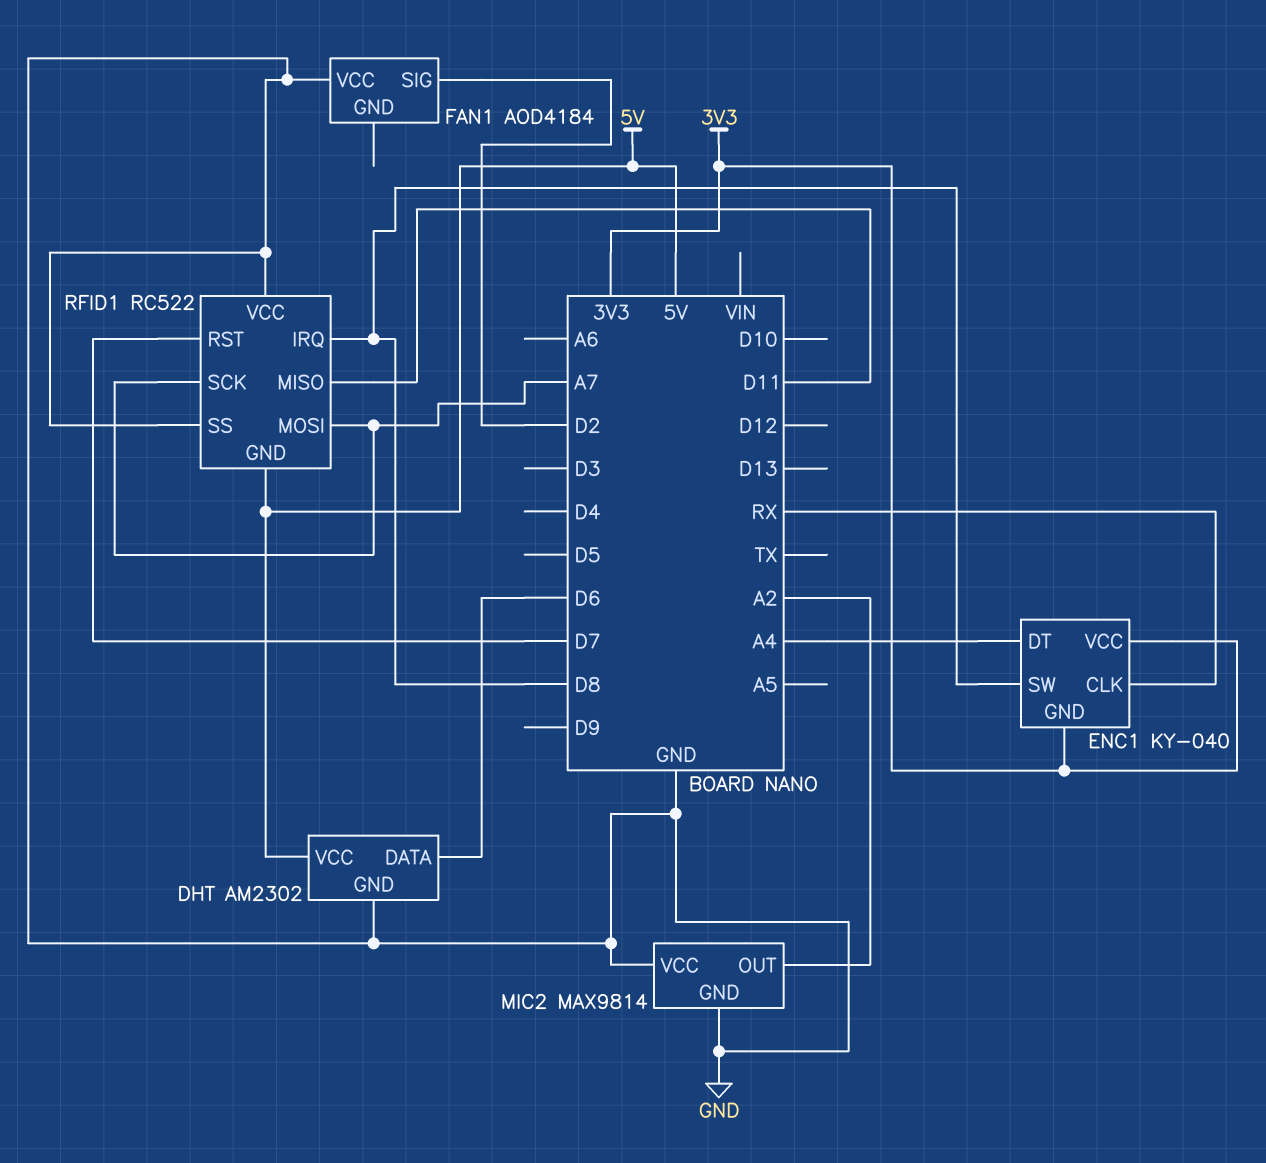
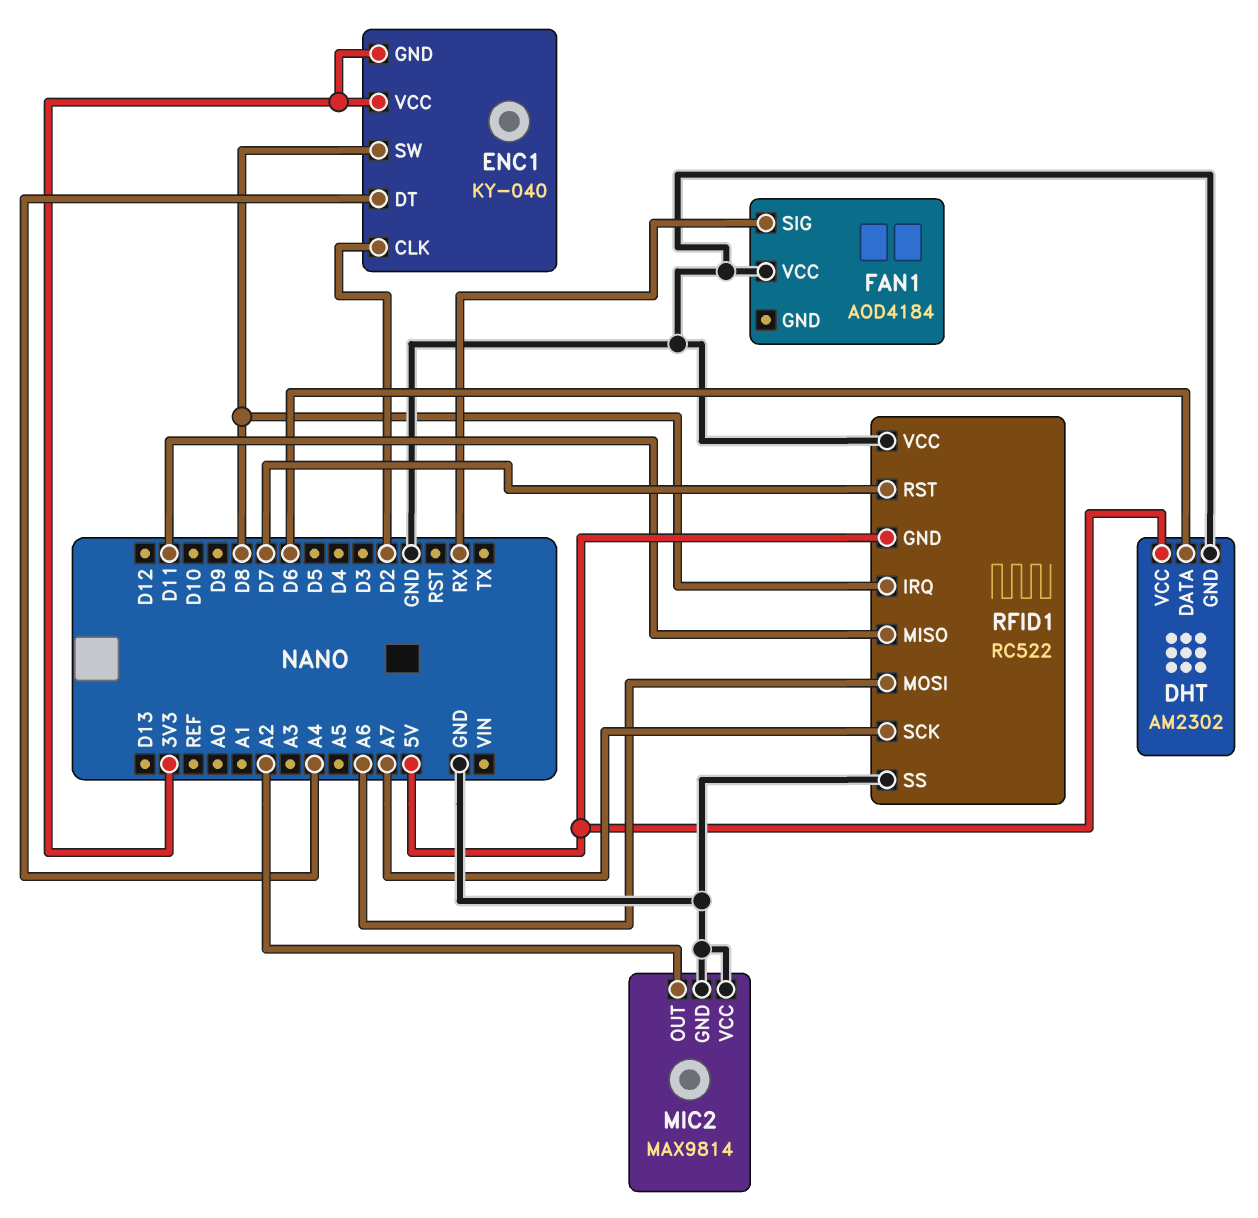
ENC1 pin CLK: RX -> D2
FAN1 pin SIG: D2 -> RX
RFID1 pin MOSI: A7 -> A6

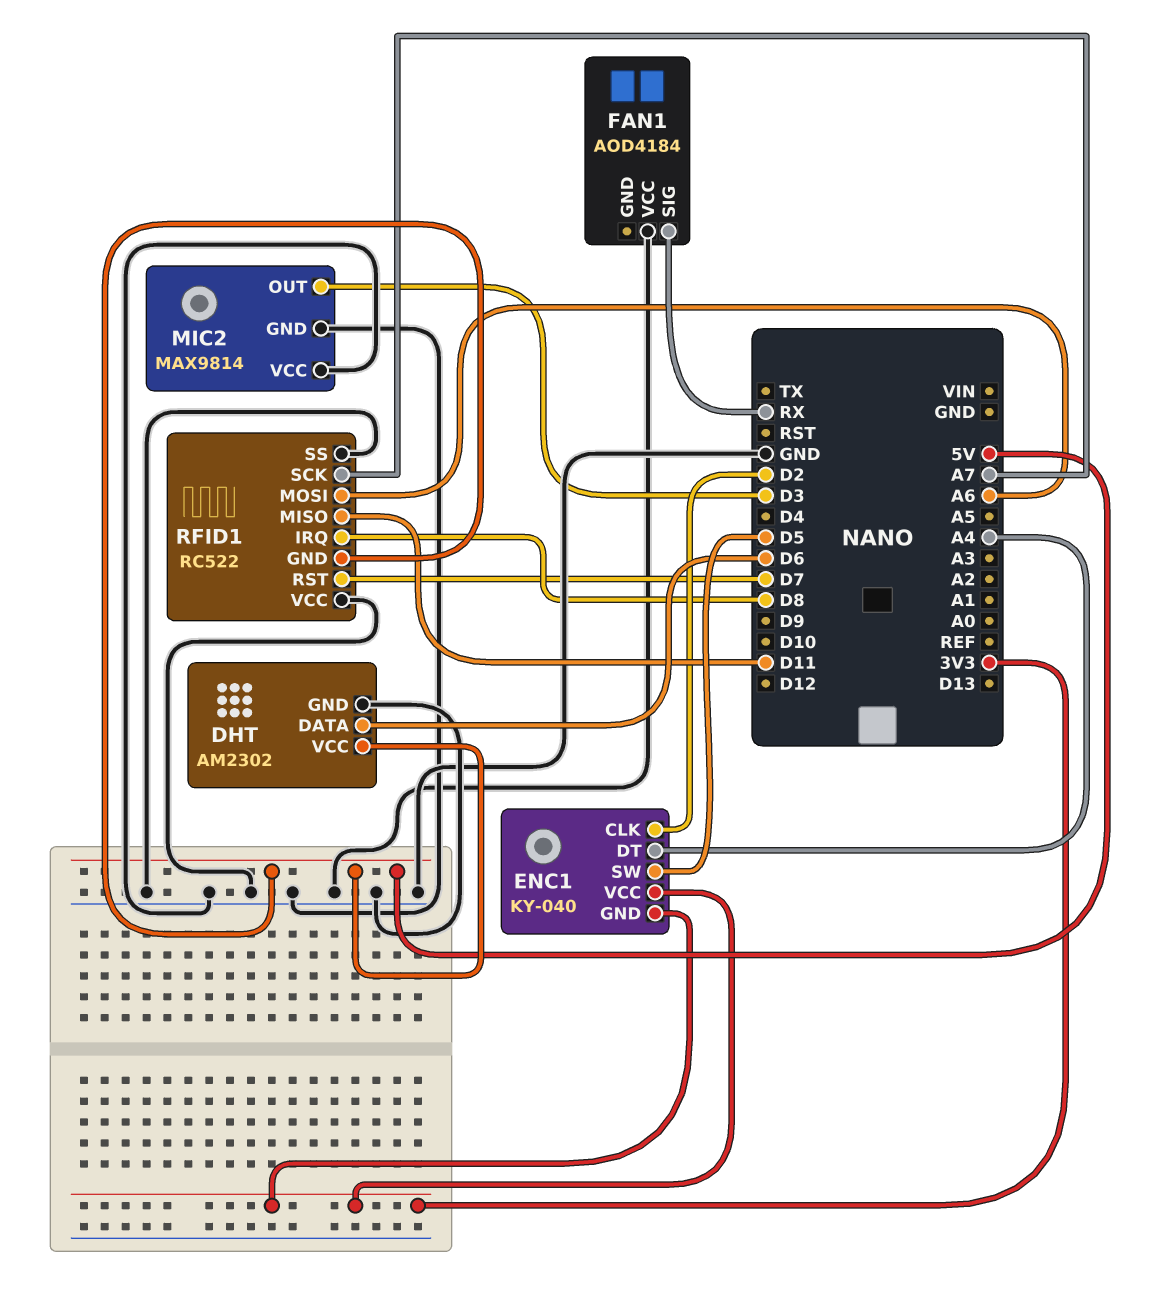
ENC1 pin SW: D8 -> D5
MIC2 pin OUT: A2 -> D3

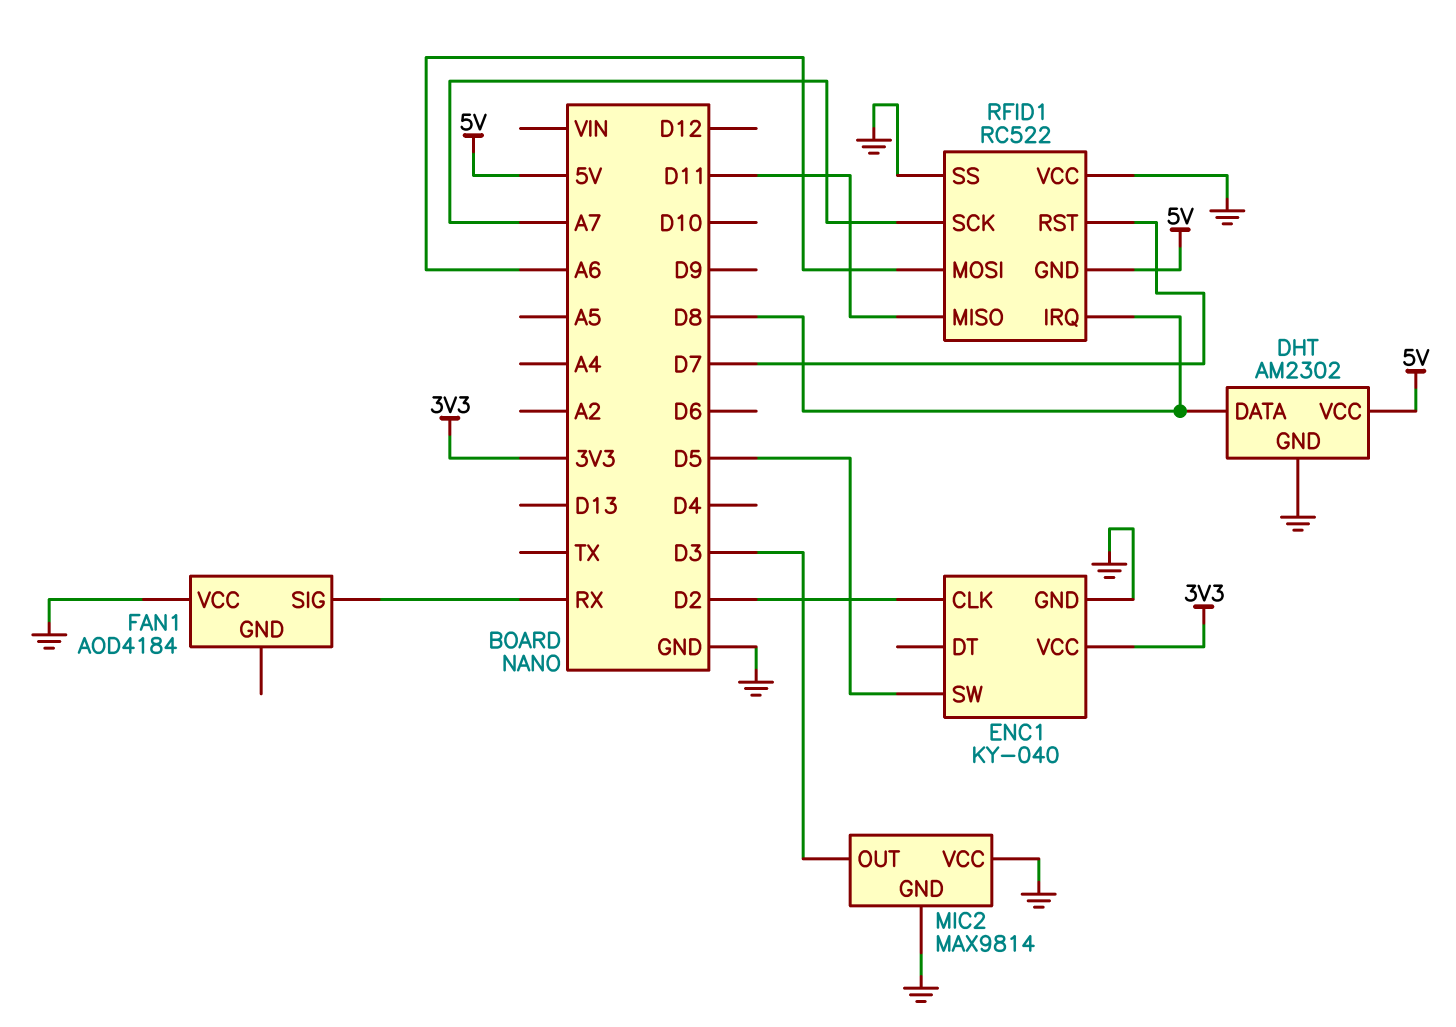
DHT pin DATA: D6 -> D8
ENC1 pin DT: A4 -> none
ENC1 pin GND: 3V3 -> GND

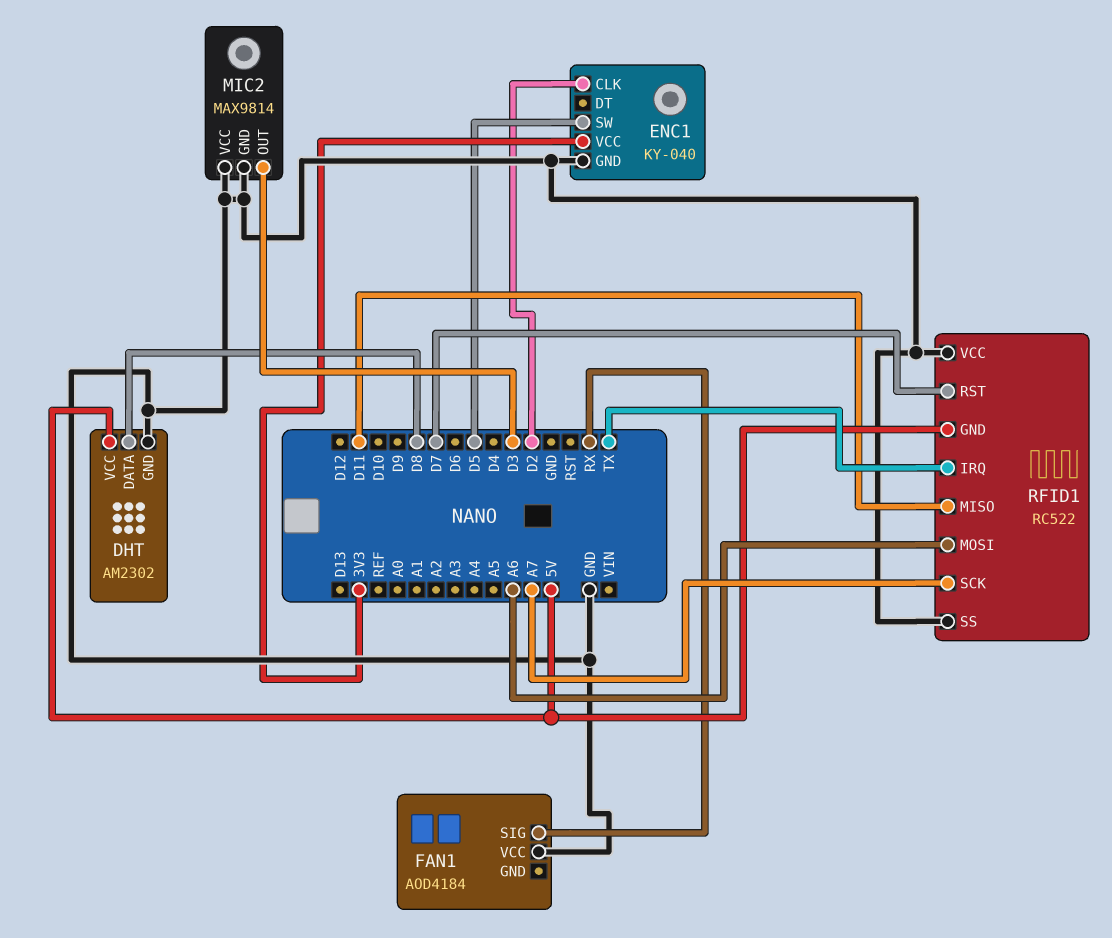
RFID1 pin IRQ: D8 -> TX

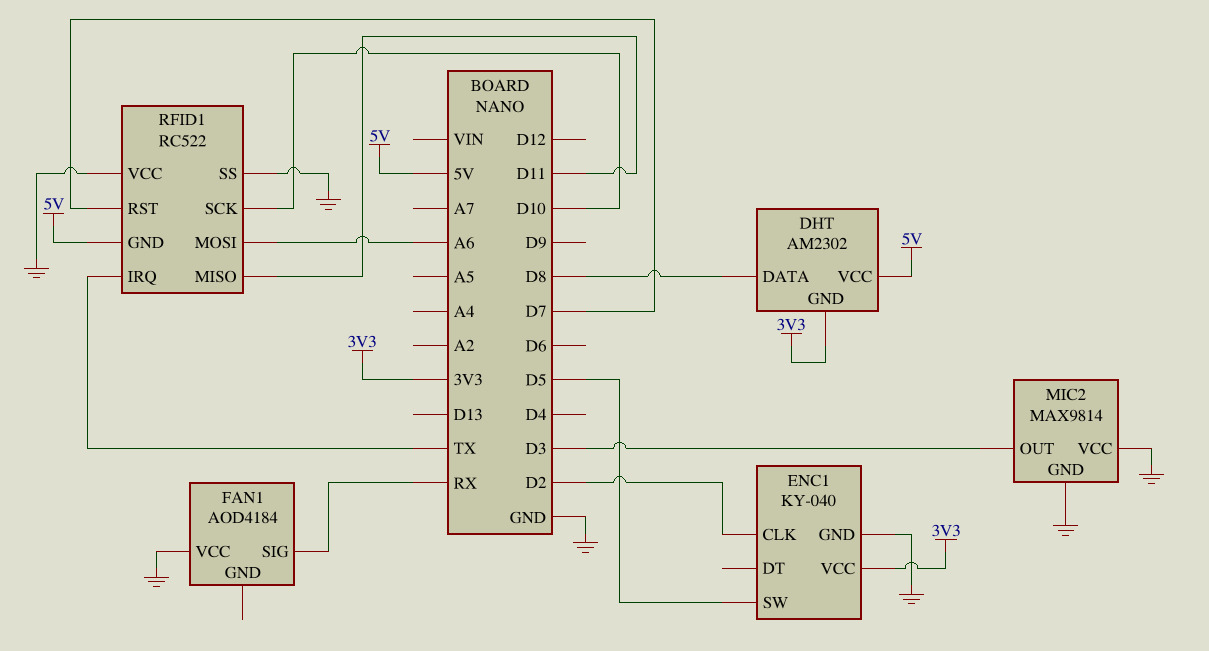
DHT pin GND: GND -> 3V3
RFID1 pin SCK: A7 -> D10

